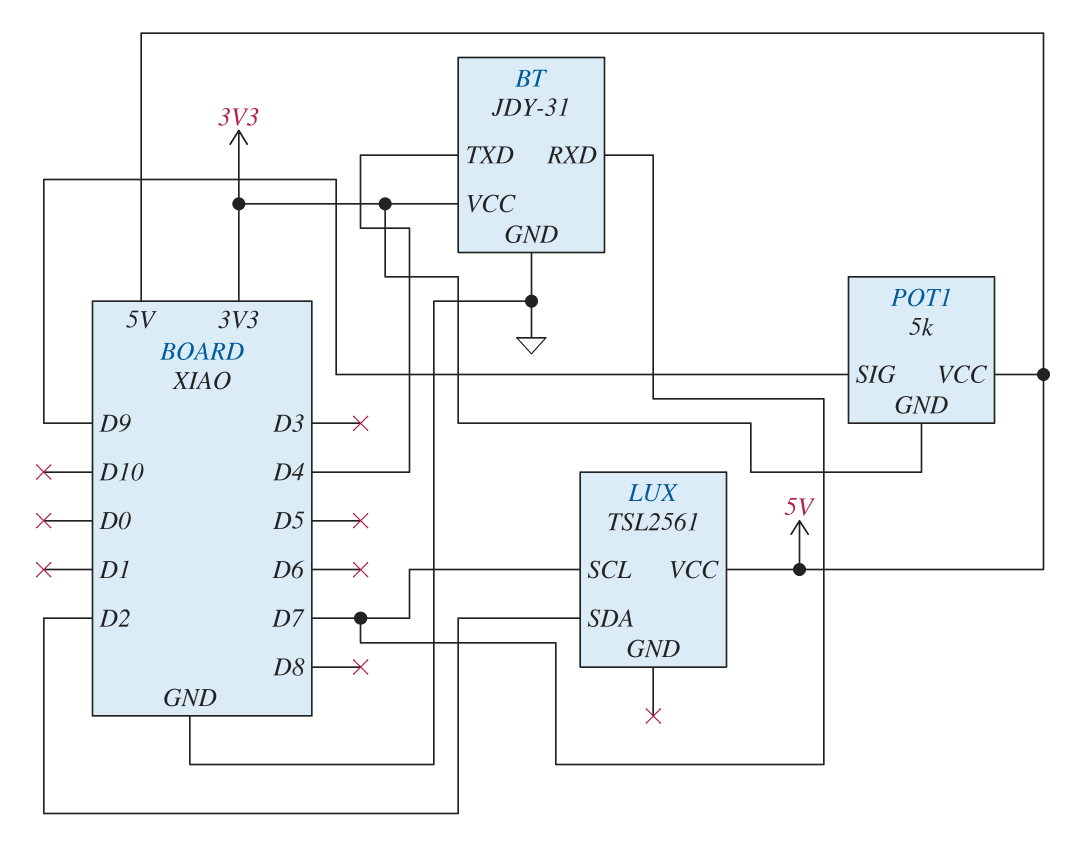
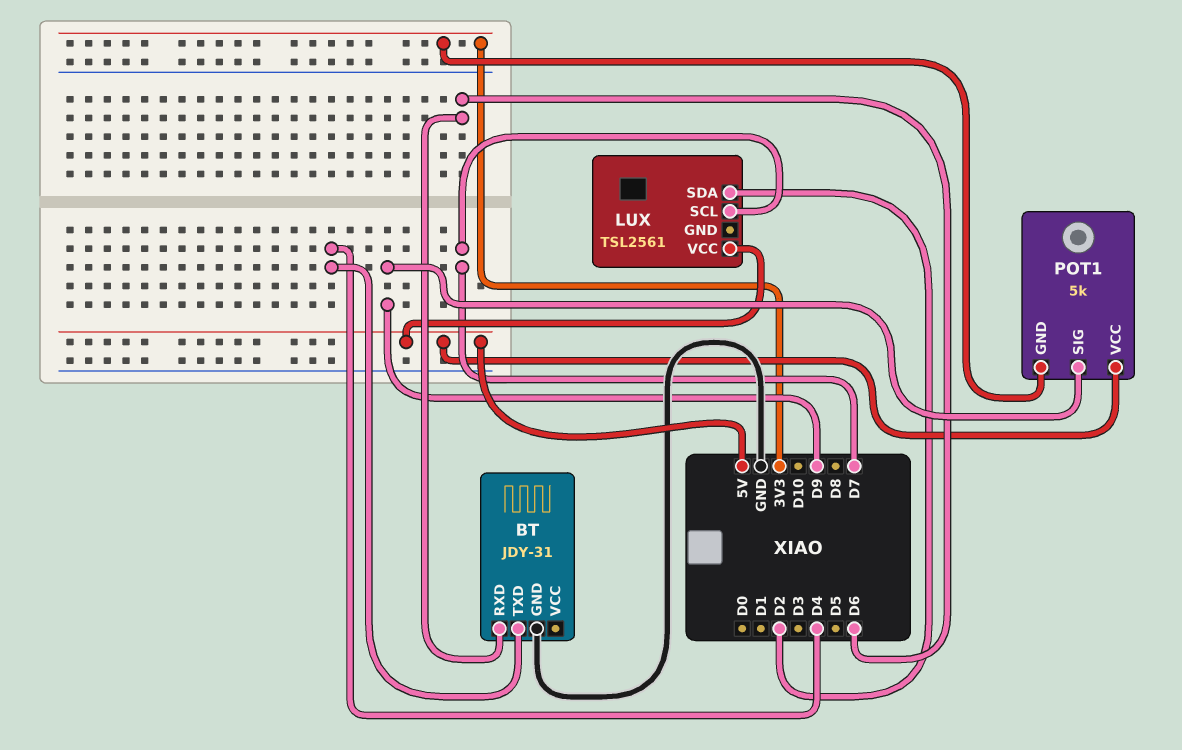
BT pin RXD: D7 -> D6
BT pin VCC: 3V3 -> none

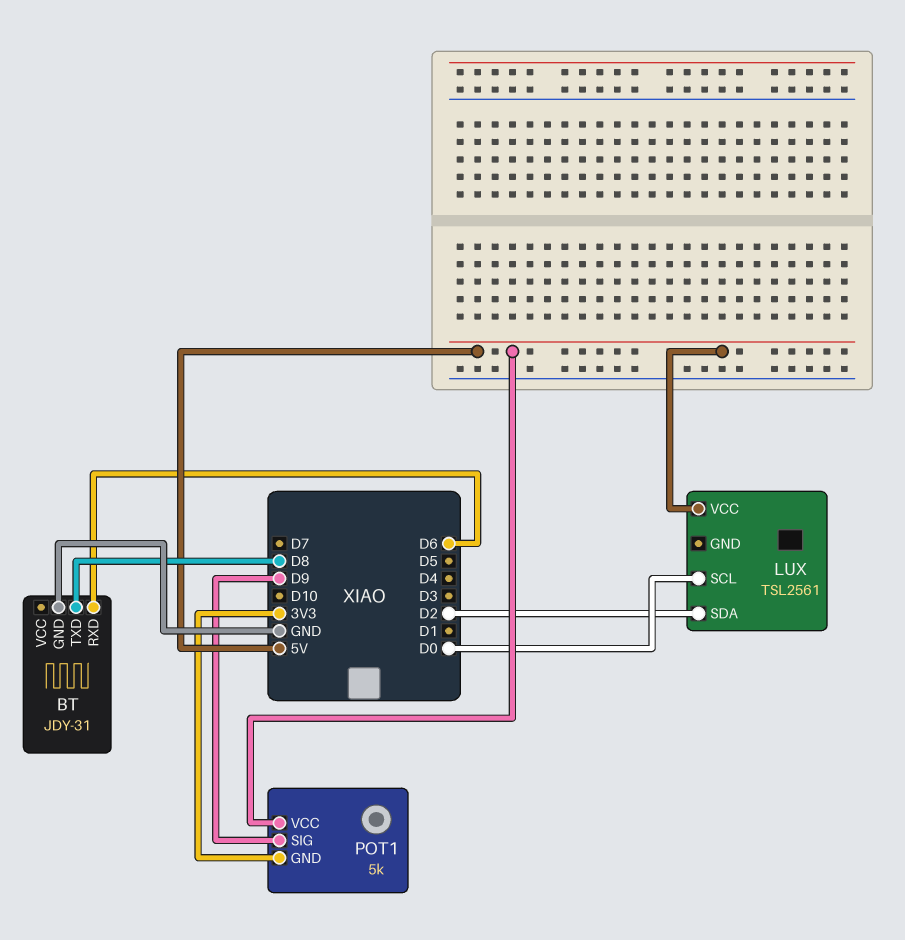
BT pin TXD: D4 -> D8
LUX pin SCL: D7 -> D0

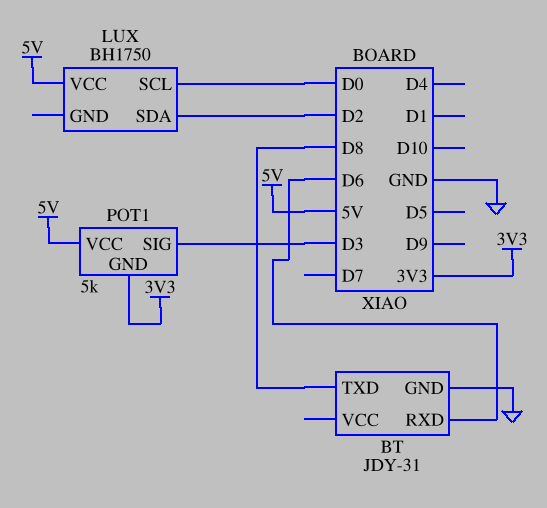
LUX: TSL2561 -> BH1750
POT1 pin SIG: D9 -> D3

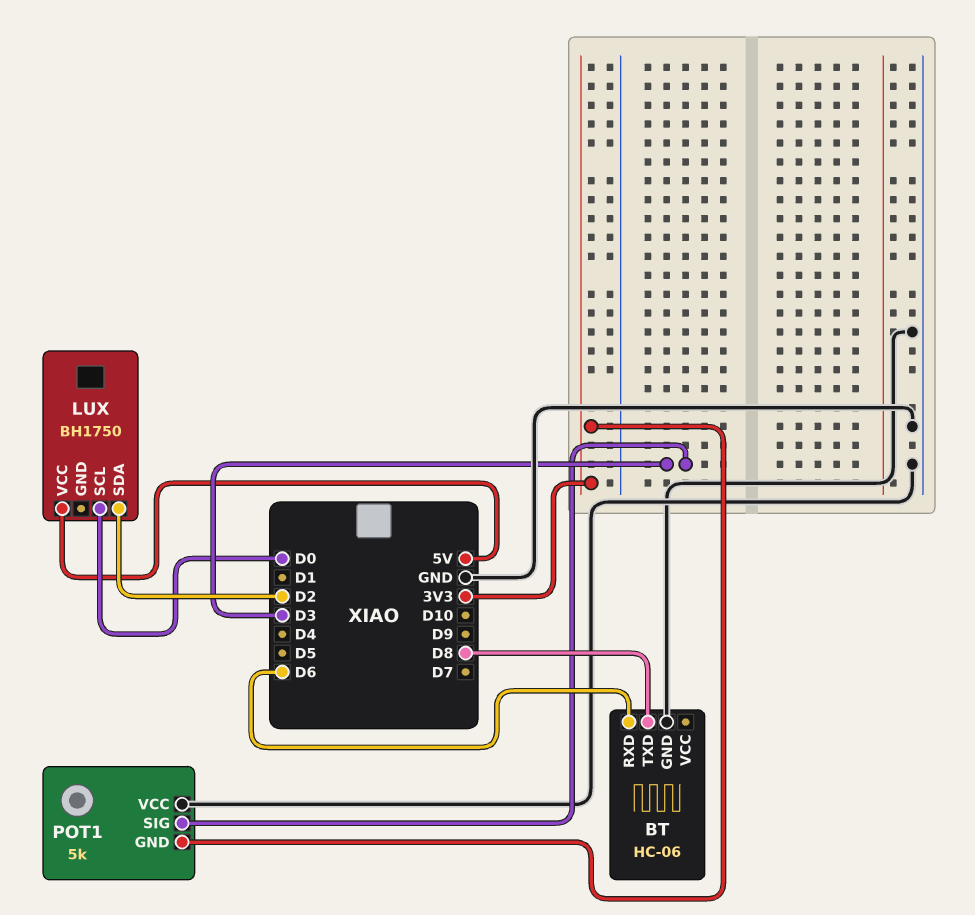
BT: JDY-31 -> HC-06
POT1 pin VCC: 5V -> GND

